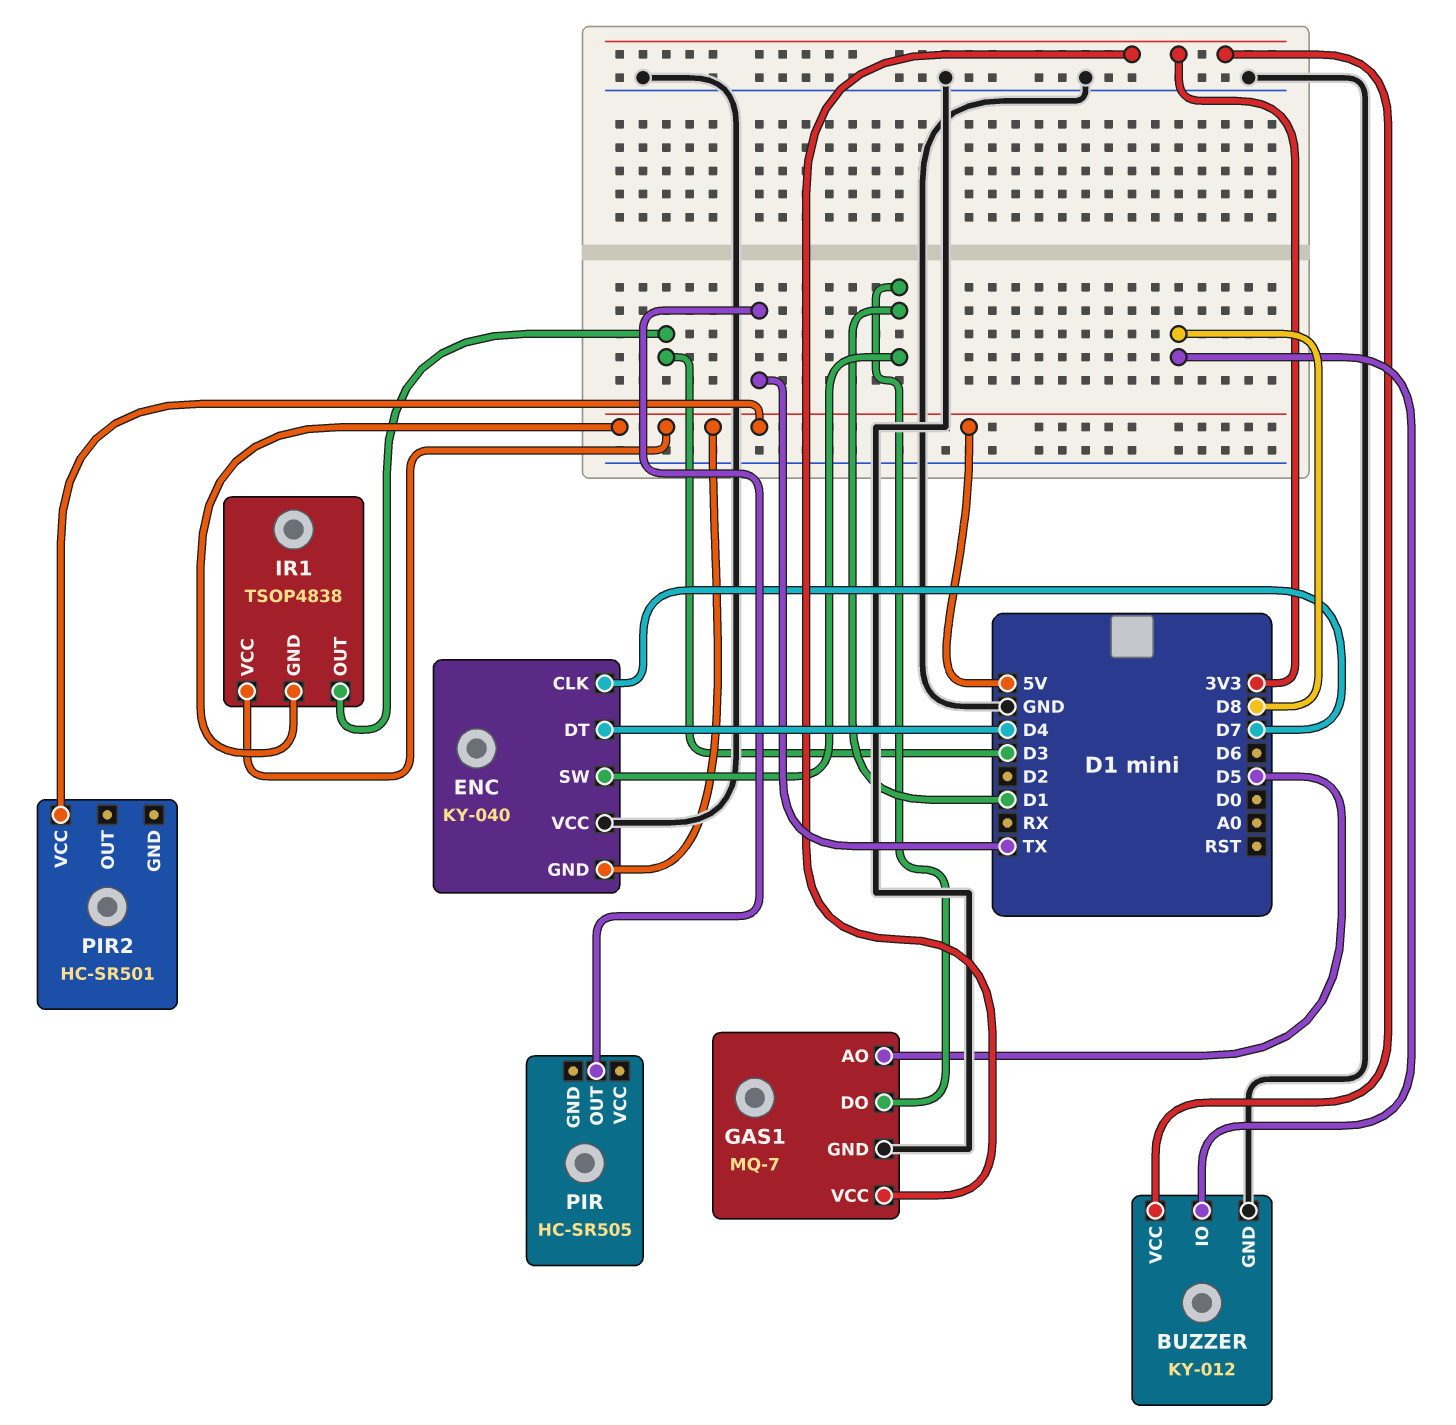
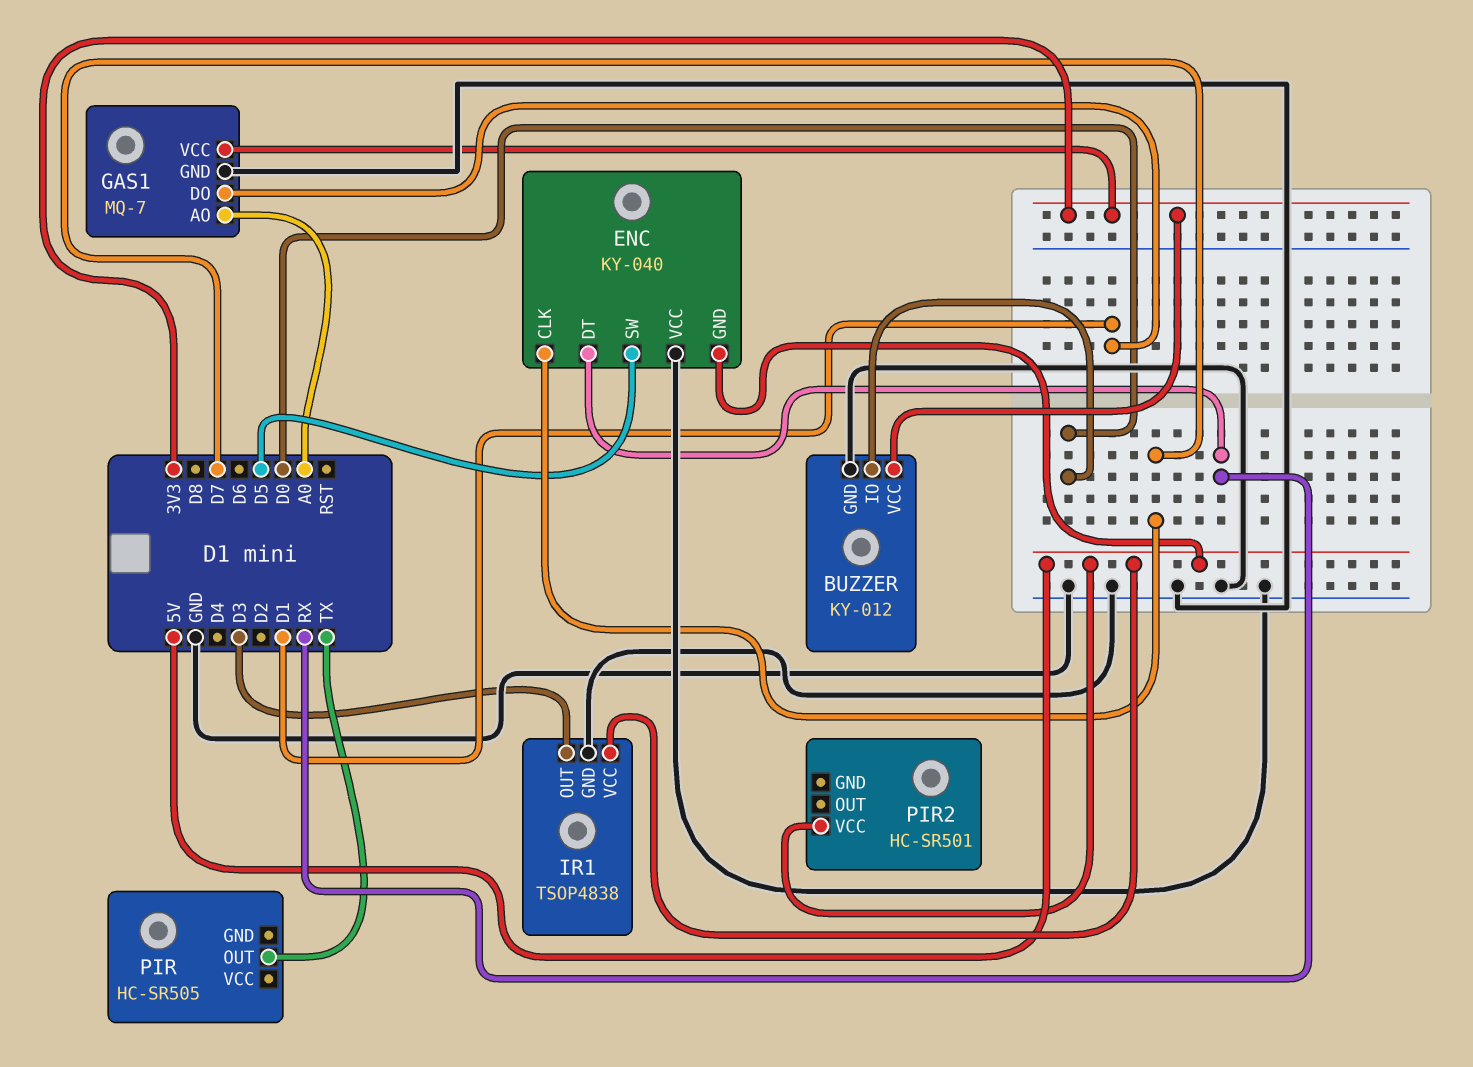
BUZZER pin IO: D8 -> D0
ENC pin DT: D4 -> RX
ENC pin SW: D1 -> D5
GAS1 pin AO: D5 -> A0
IR1 pin GND: 5V -> GND

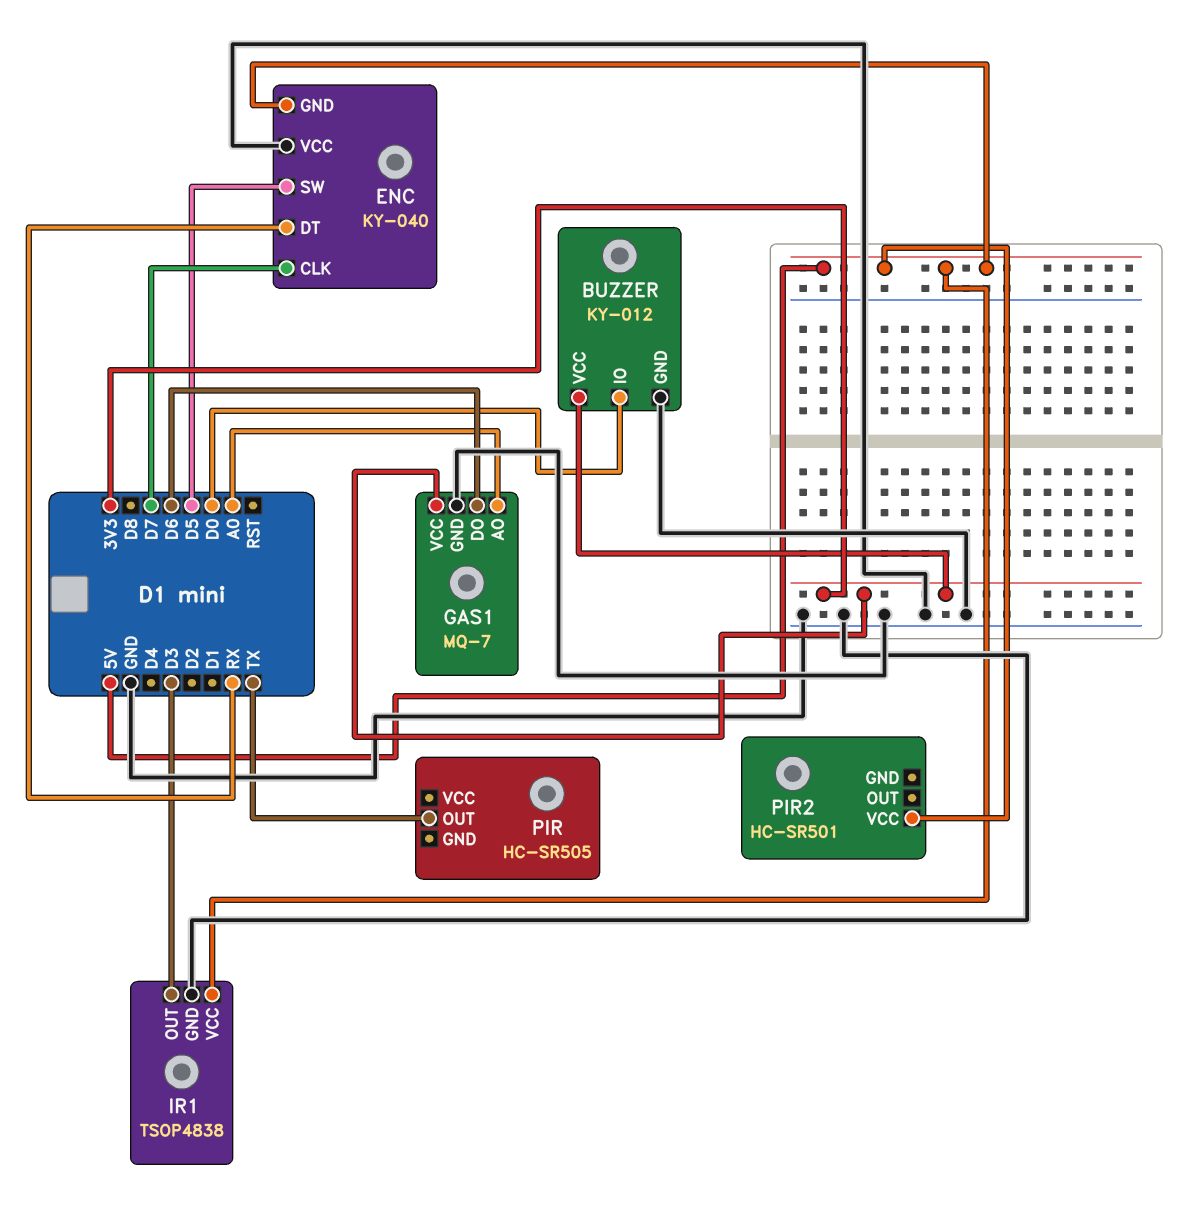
GAS1 pin DO: D1 -> D6

